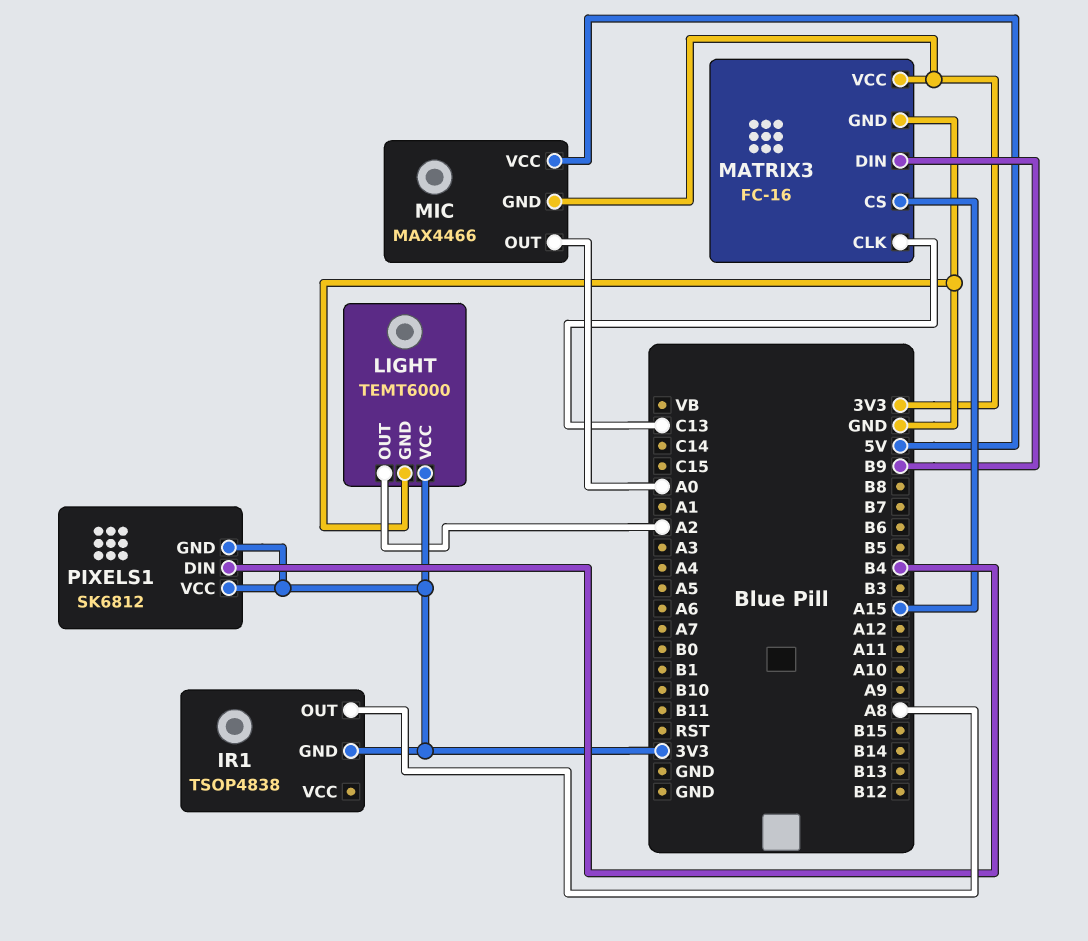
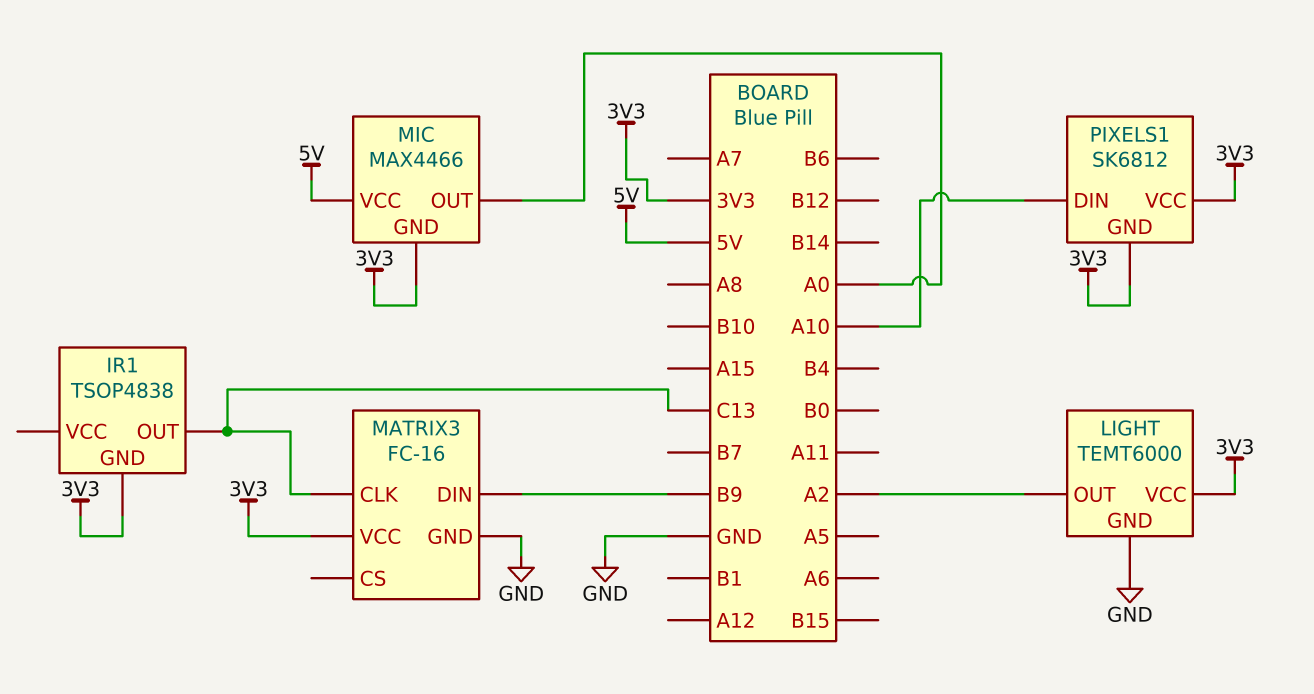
IR1 pin OUT: A8 -> C13
MATRIX3 pin CS: A15 -> none
PIXELS1 pin DIN: B4 -> A10

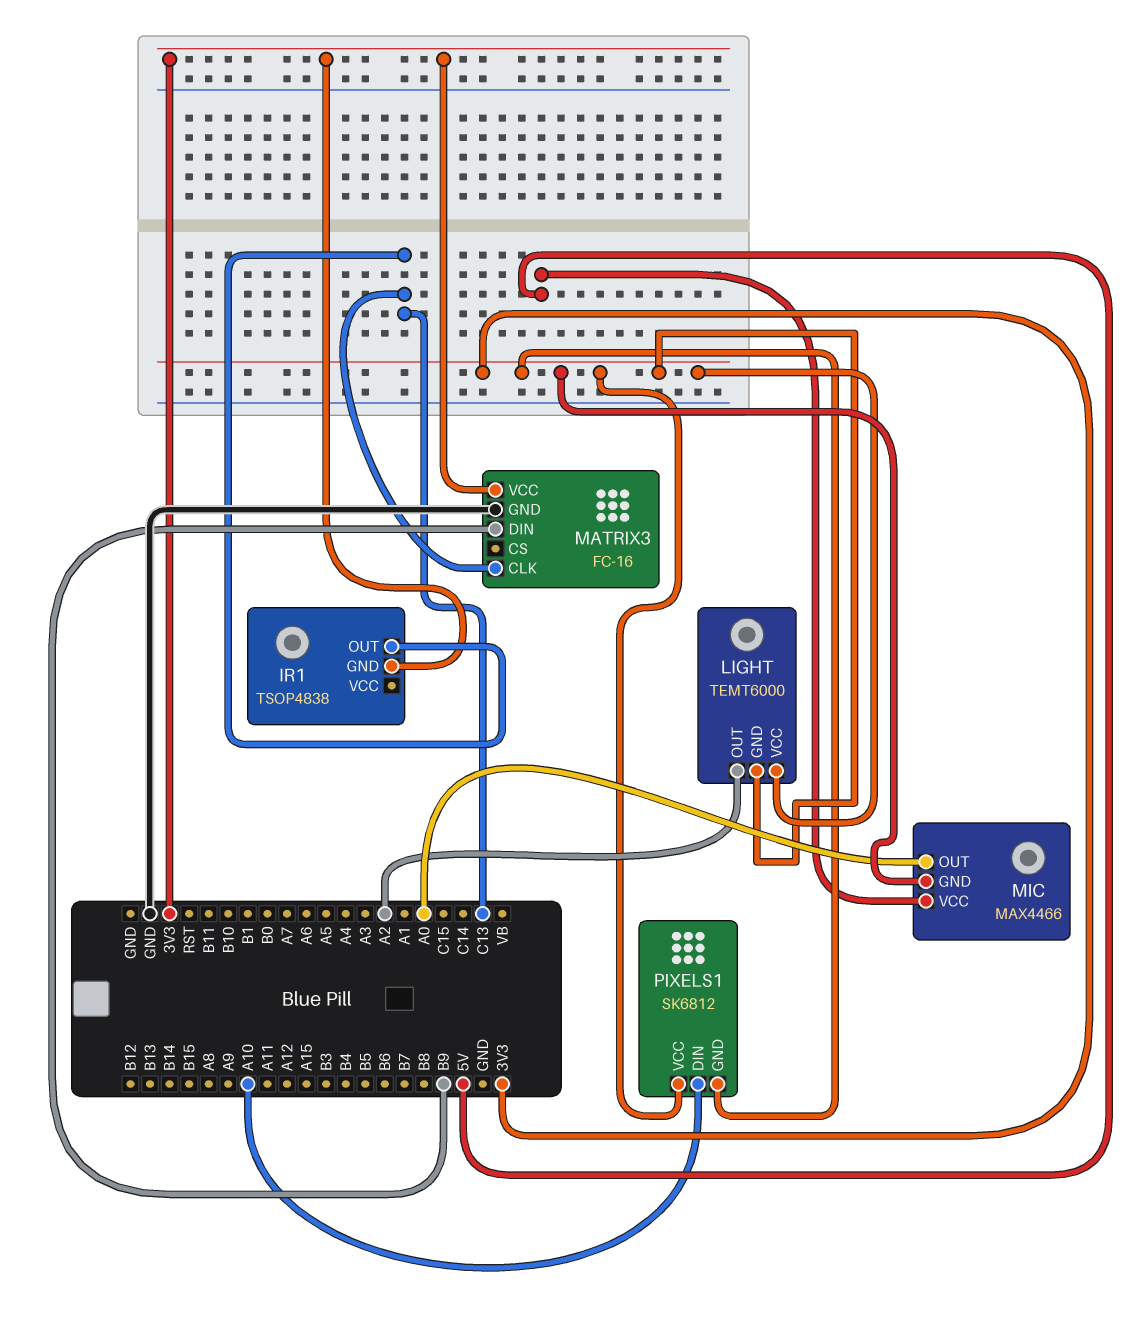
LIGHT pin GND: GND -> 3V3

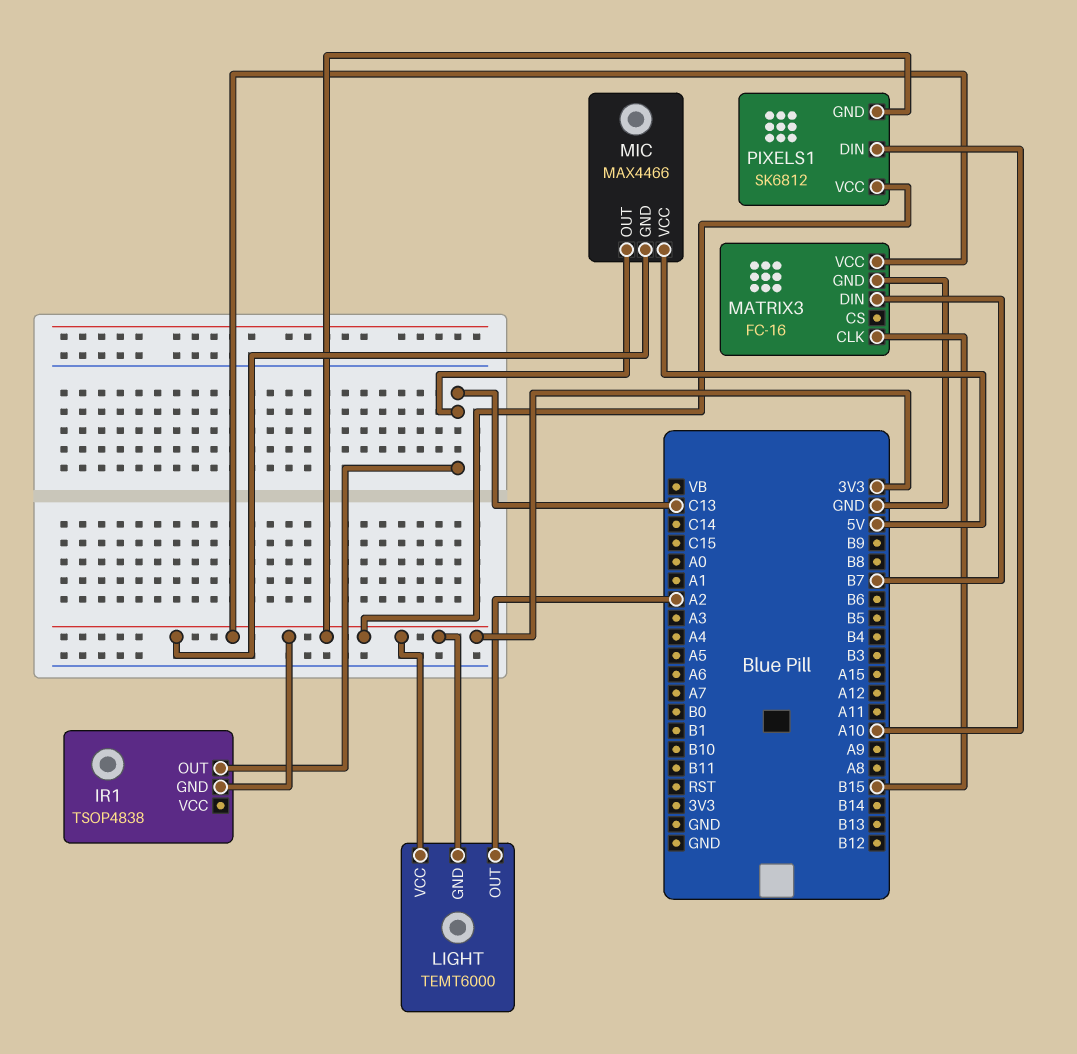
MATRIX3 pin CLK: C13 -> B15
MATRIX3 pin DIN: B9 -> B7
MIC pin OUT: A0 -> C13

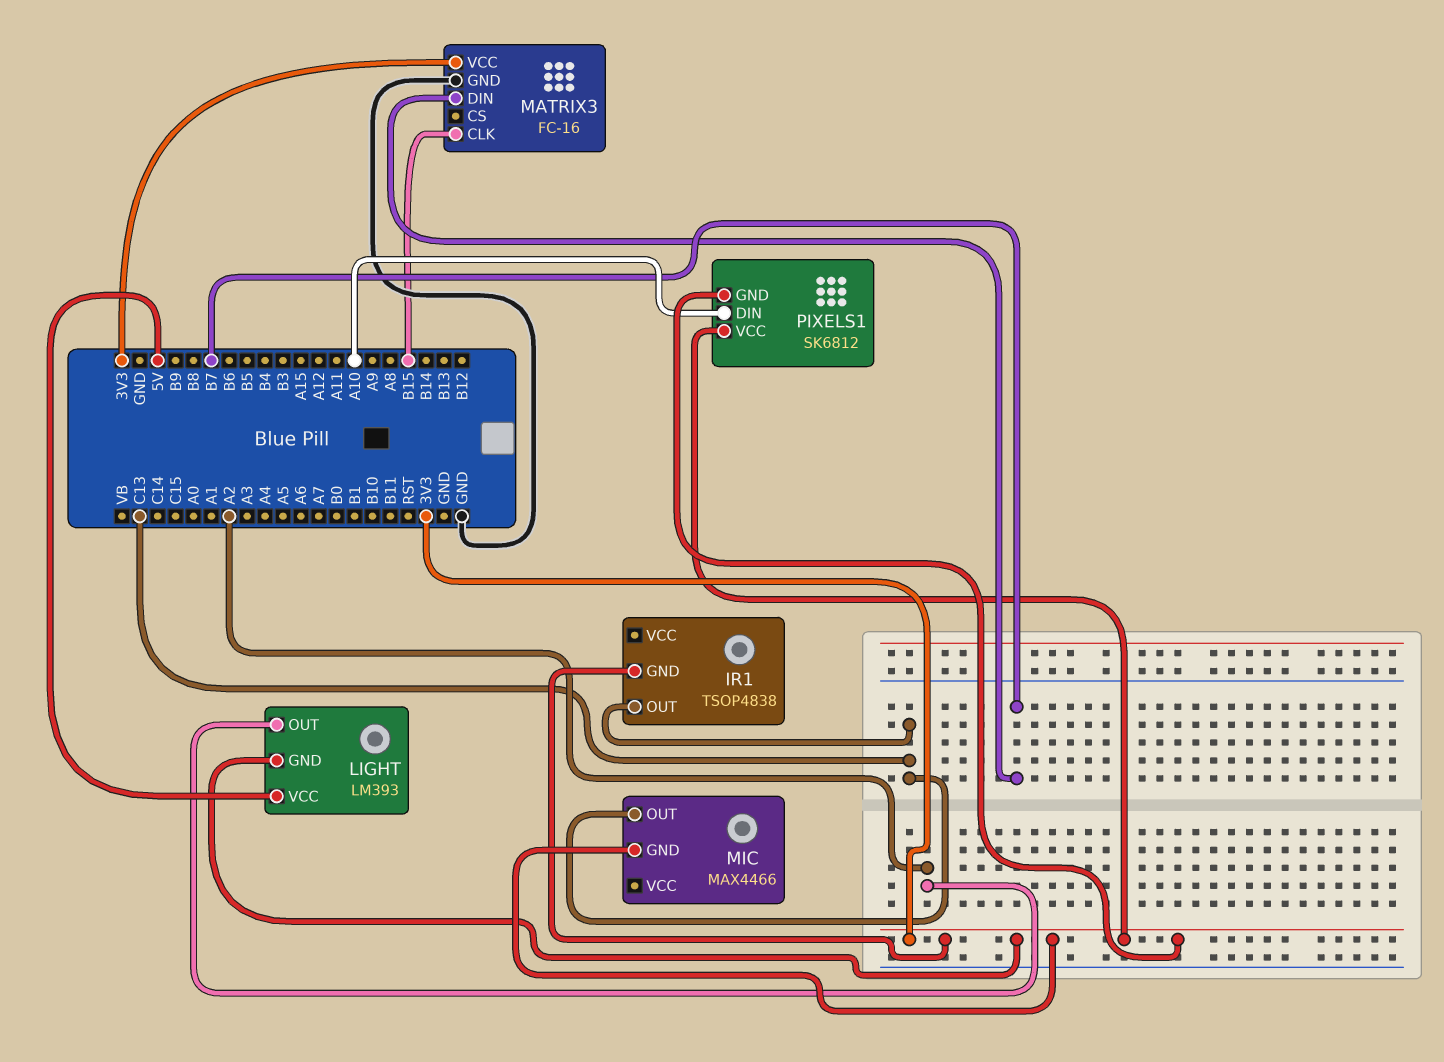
LIGHT: TEMT6000 -> LM393
LIGHT pin VCC: 3V3 -> 5V
MIC pin VCC: 5V -> none

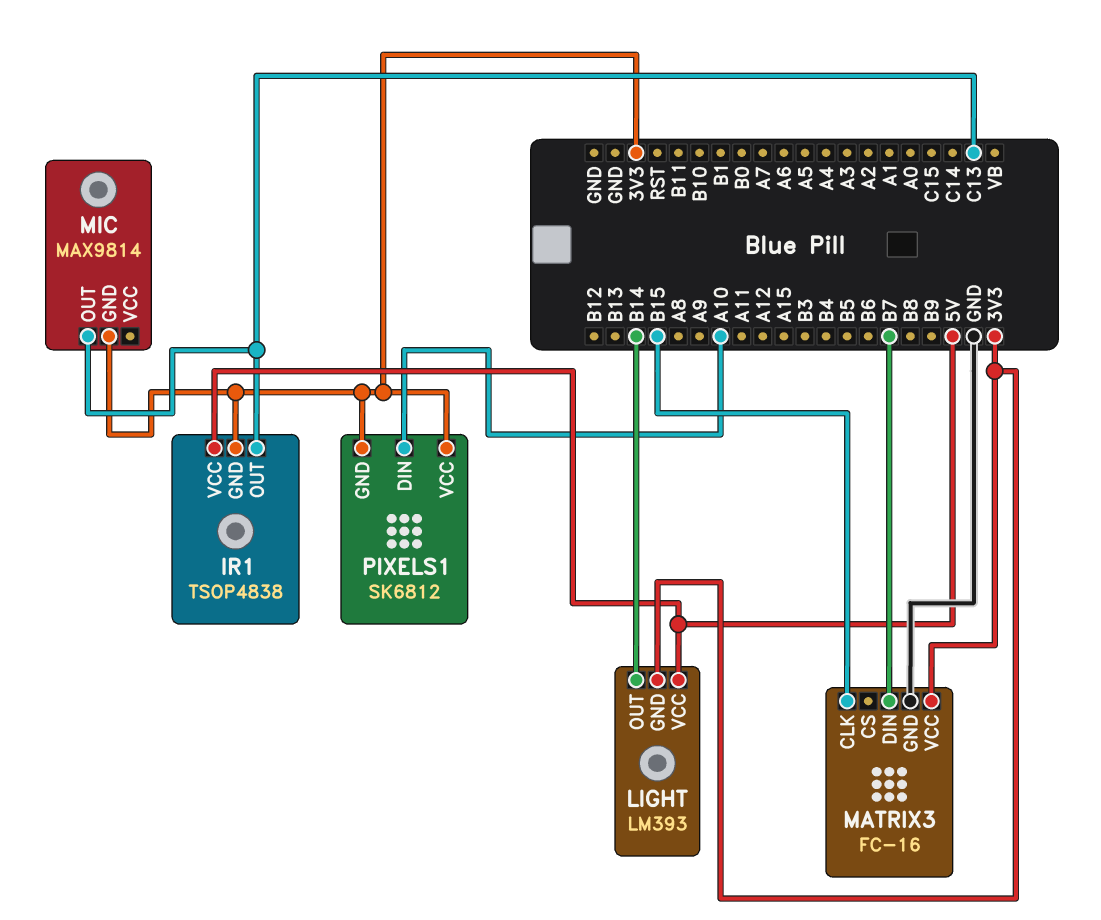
IR1 pin VCC: none -> 5V
LIGHT pin OUT: A2 -> B14
MIC: MAX4466 -> MAX9814

